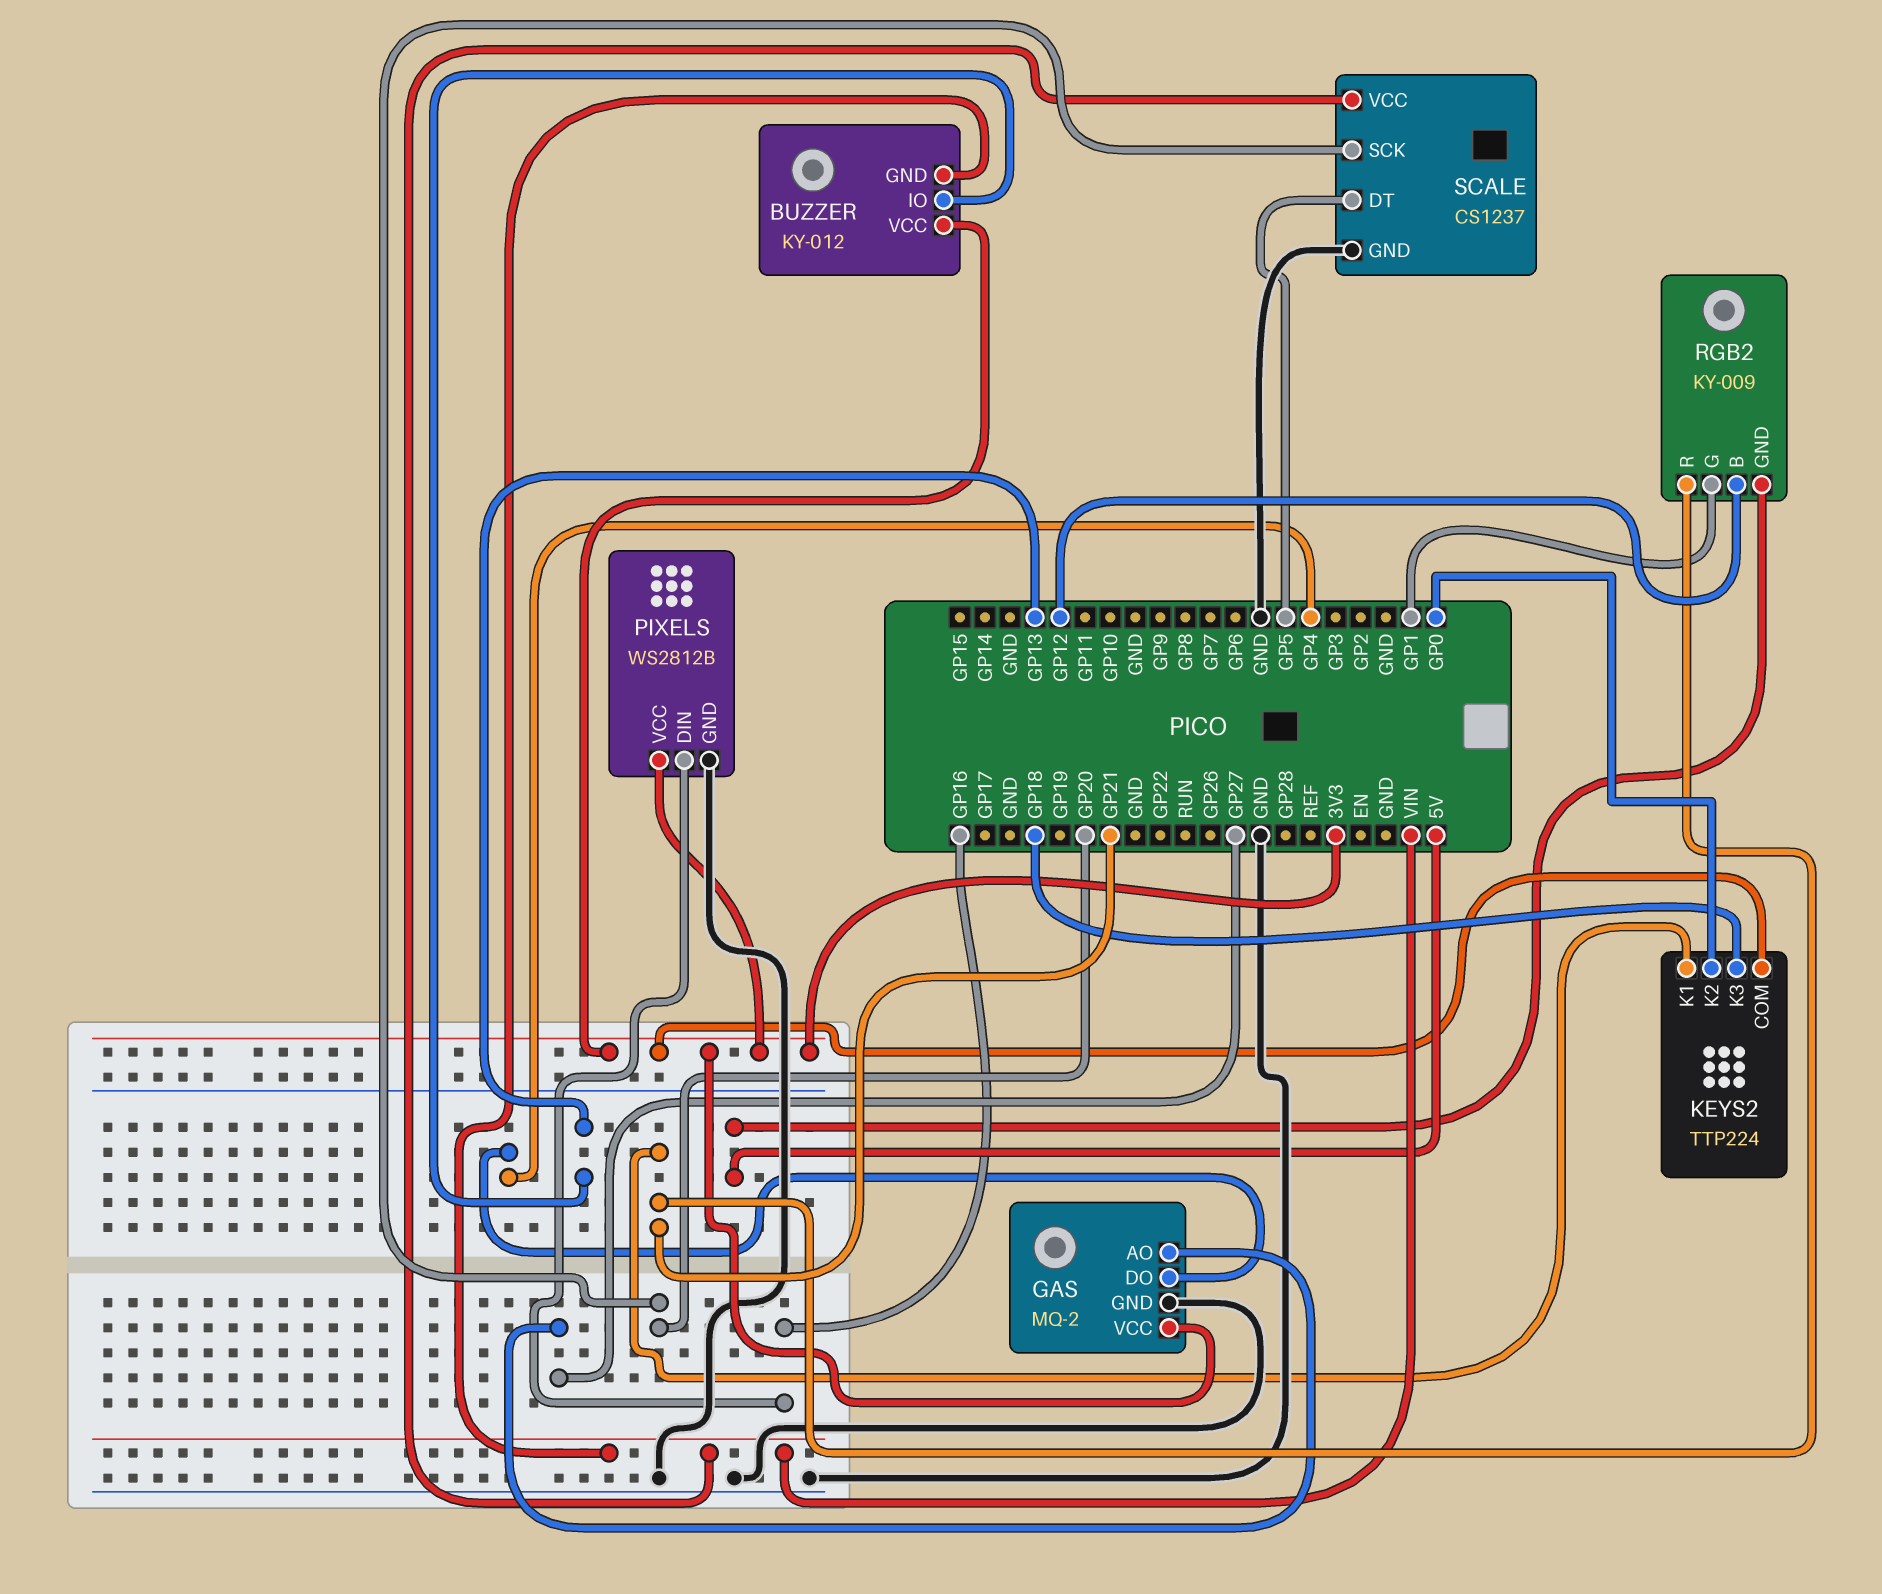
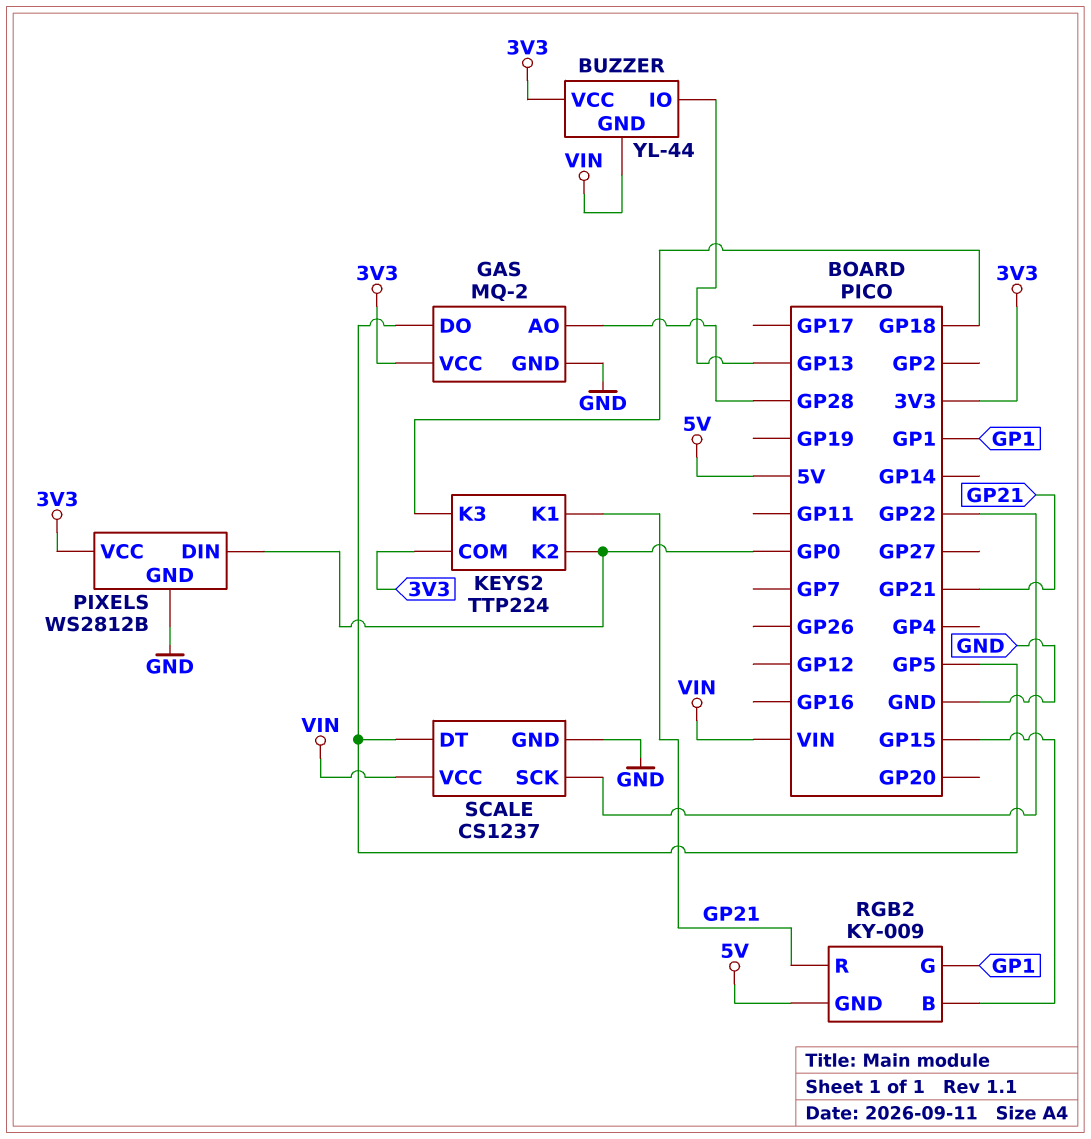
BUZZER: KY-012 -> YL-44
GAS pin AO: GP27 -> GP28
GAS pin DO: GP4 -> GP5
PIXELS pin DIN: GP16 -> GP0
RGB2 pin B: GP12 -> GP15
SCALE pin SCK: GP20 -> GP22

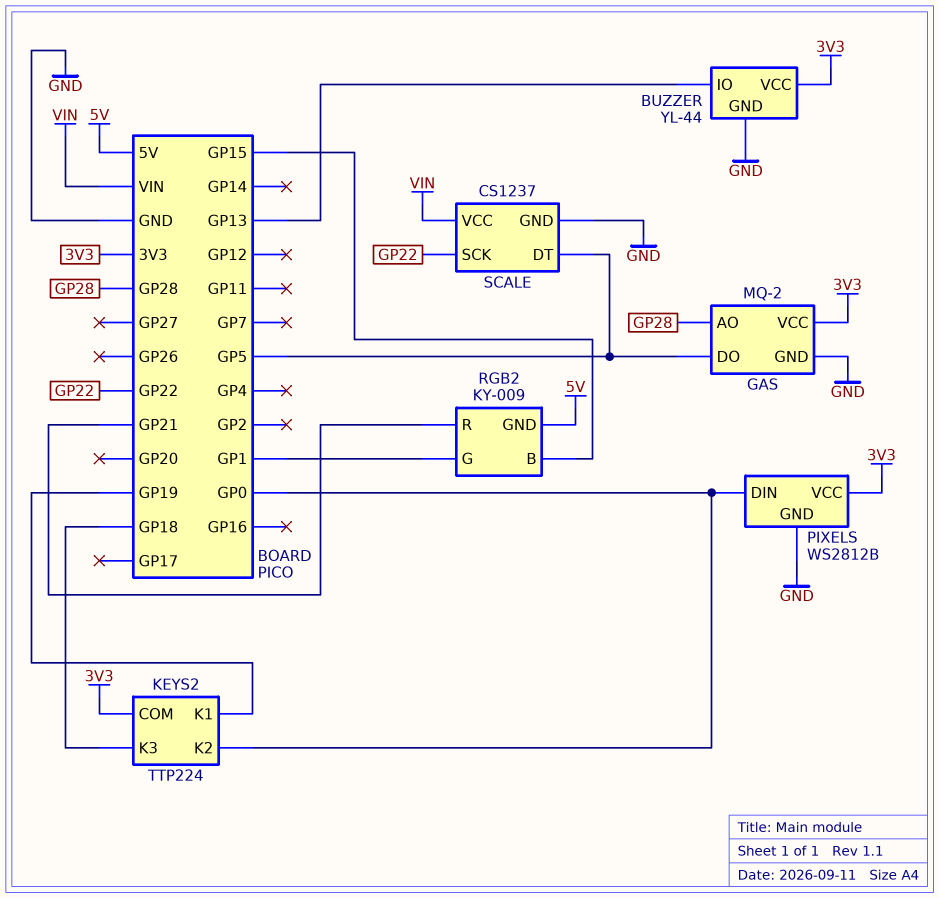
BUZZER pin GND: VIN -> GND
KEYS2 pin K1: GP21 -> GP19

